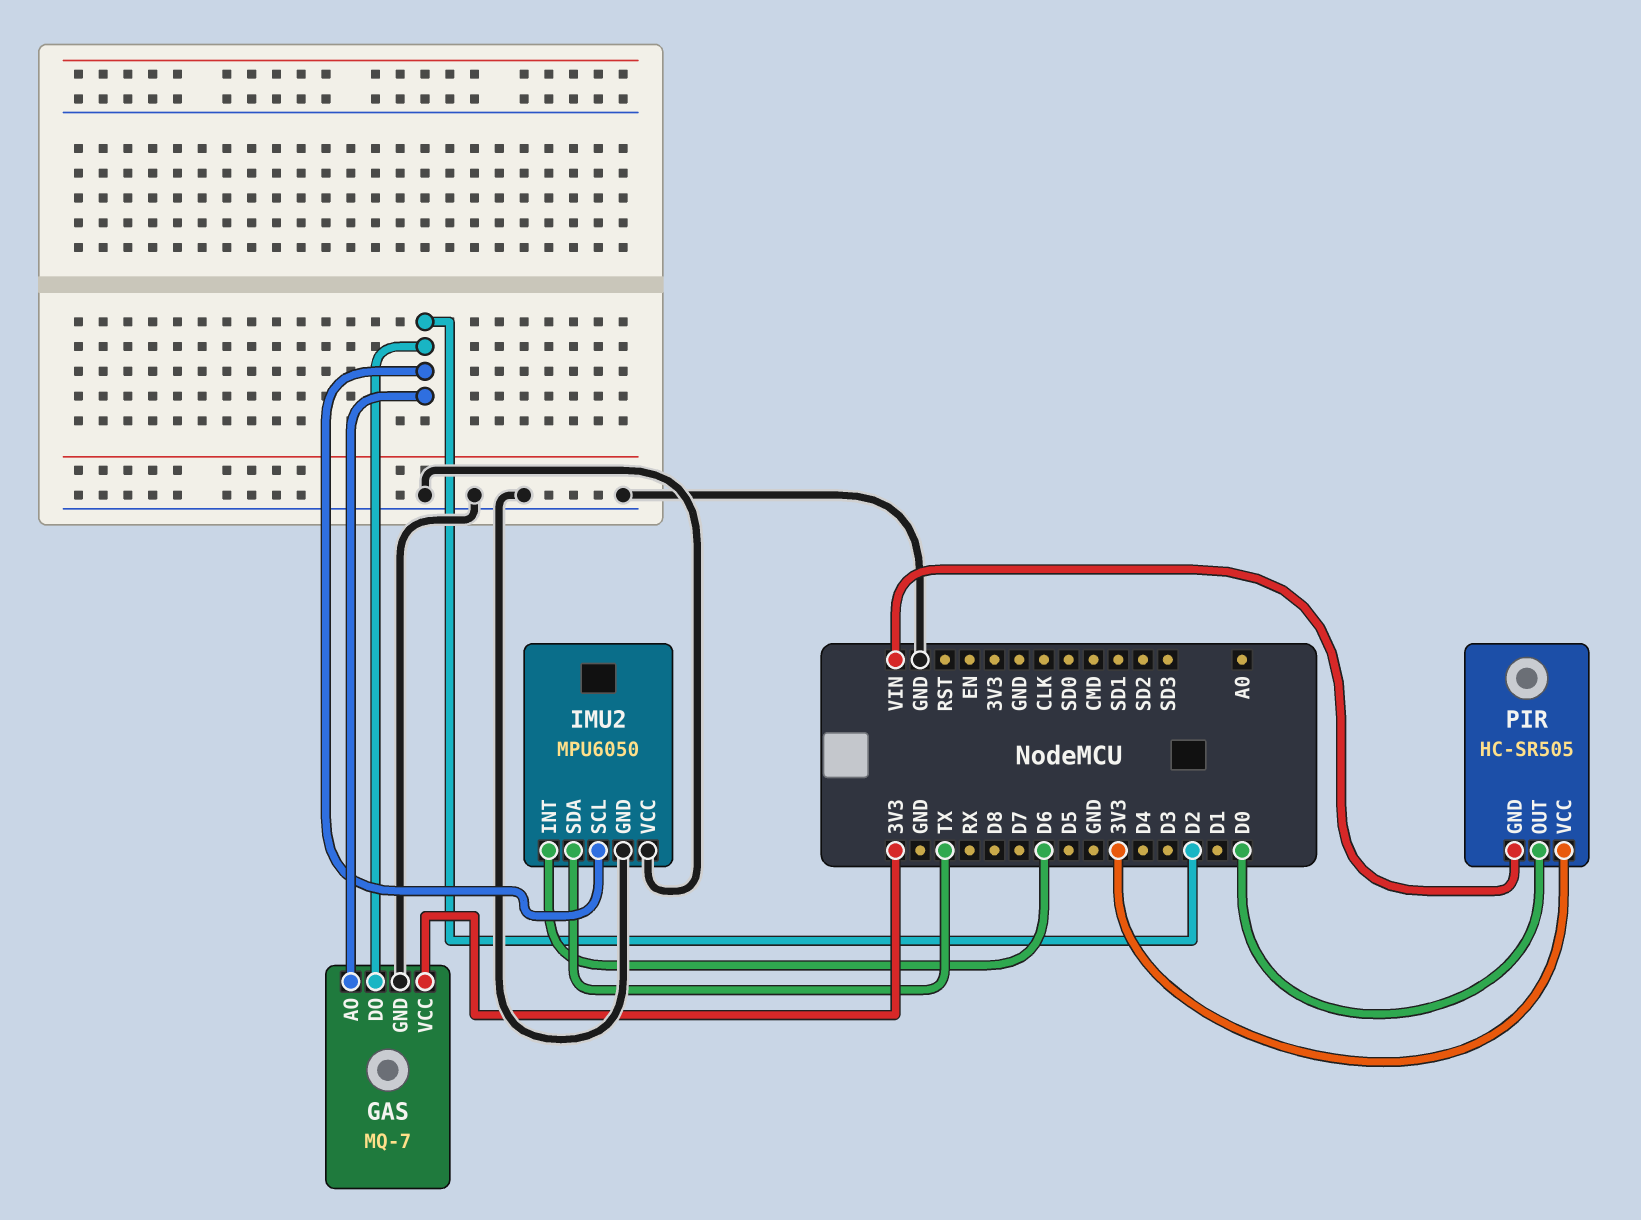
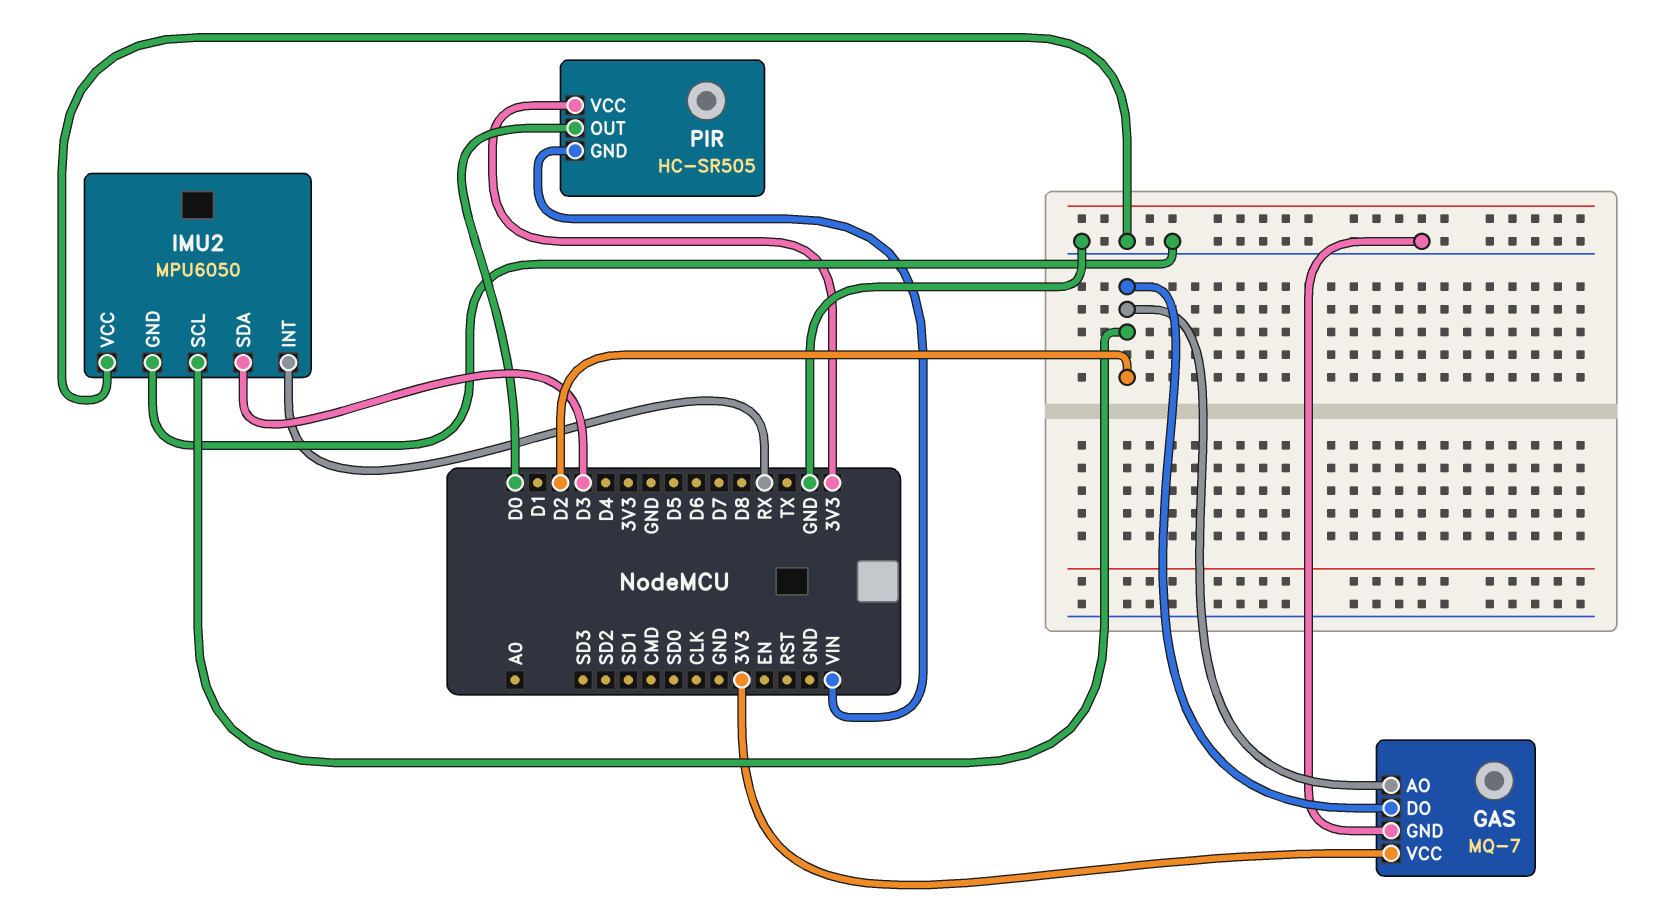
IMU2 pin INT: D6 -> RX
IMU2 pin SDA: TX -> D3

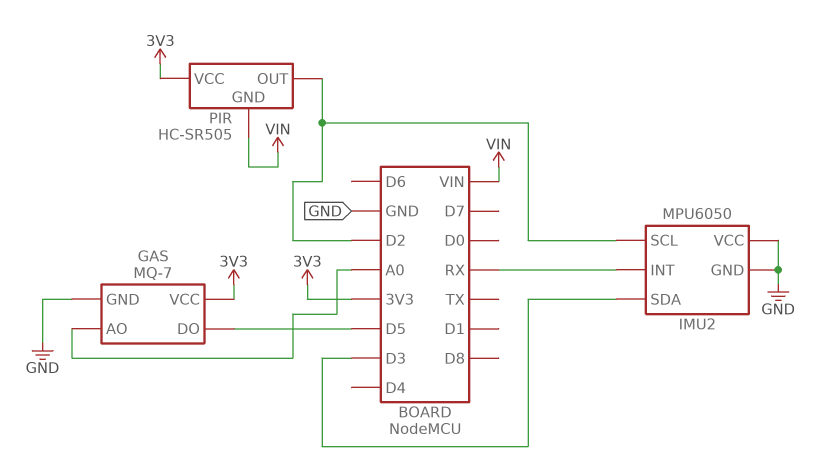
GAS pin AO: D2 -> A0
GAS pin DO: D2 -> D5
PIR pin OUT: D0 -> D2

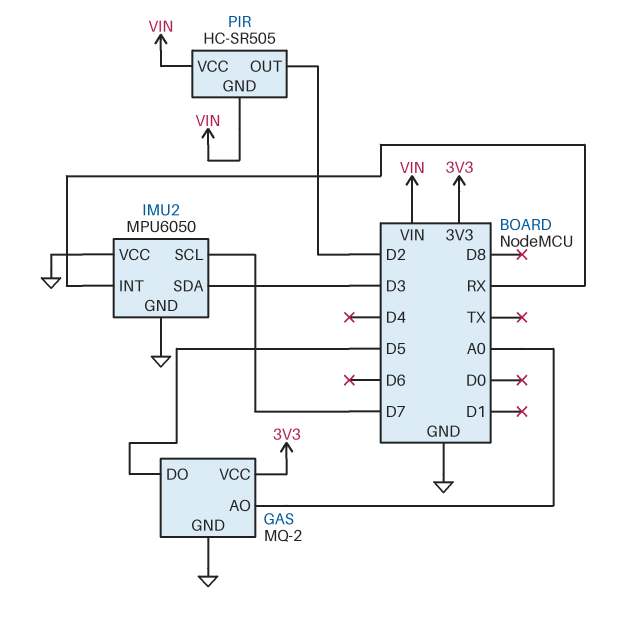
GAS: MQ-7 -> MQ-2
IMU2 pin SCL: D2 -> D7
PIR pin VCC: 3V3 -> VIN

